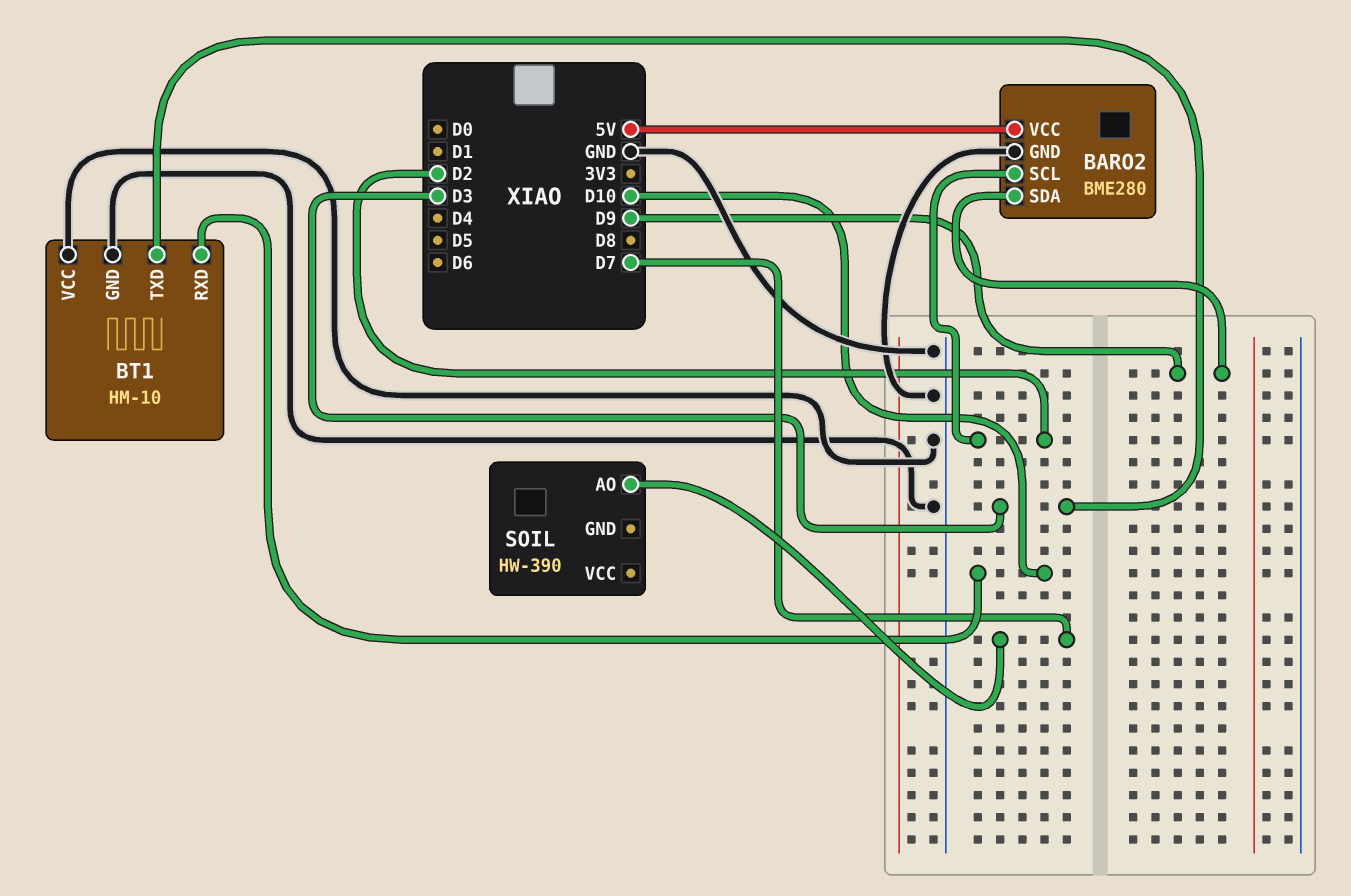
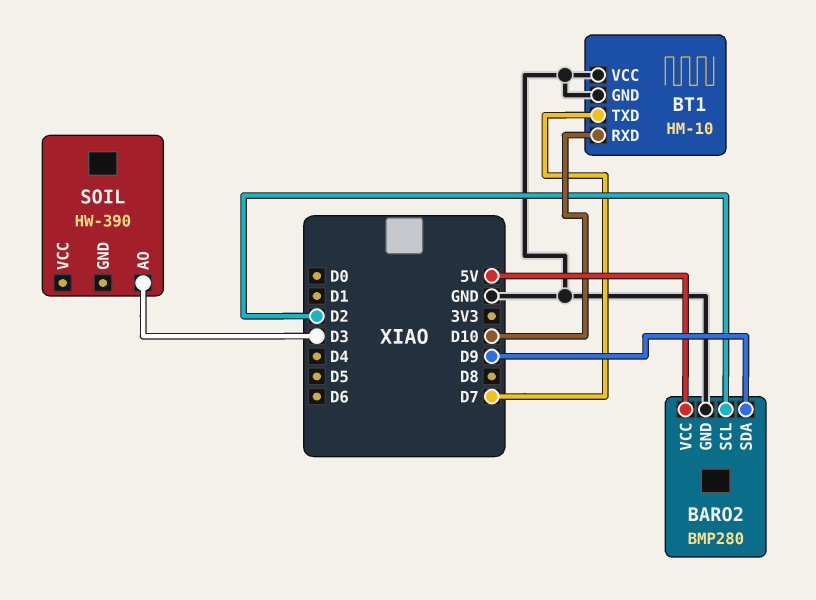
BARO2: BME280 -> BMP280
BT1 pin TXD: D3 -> D7
SOIL pin AO: D7 -> D3

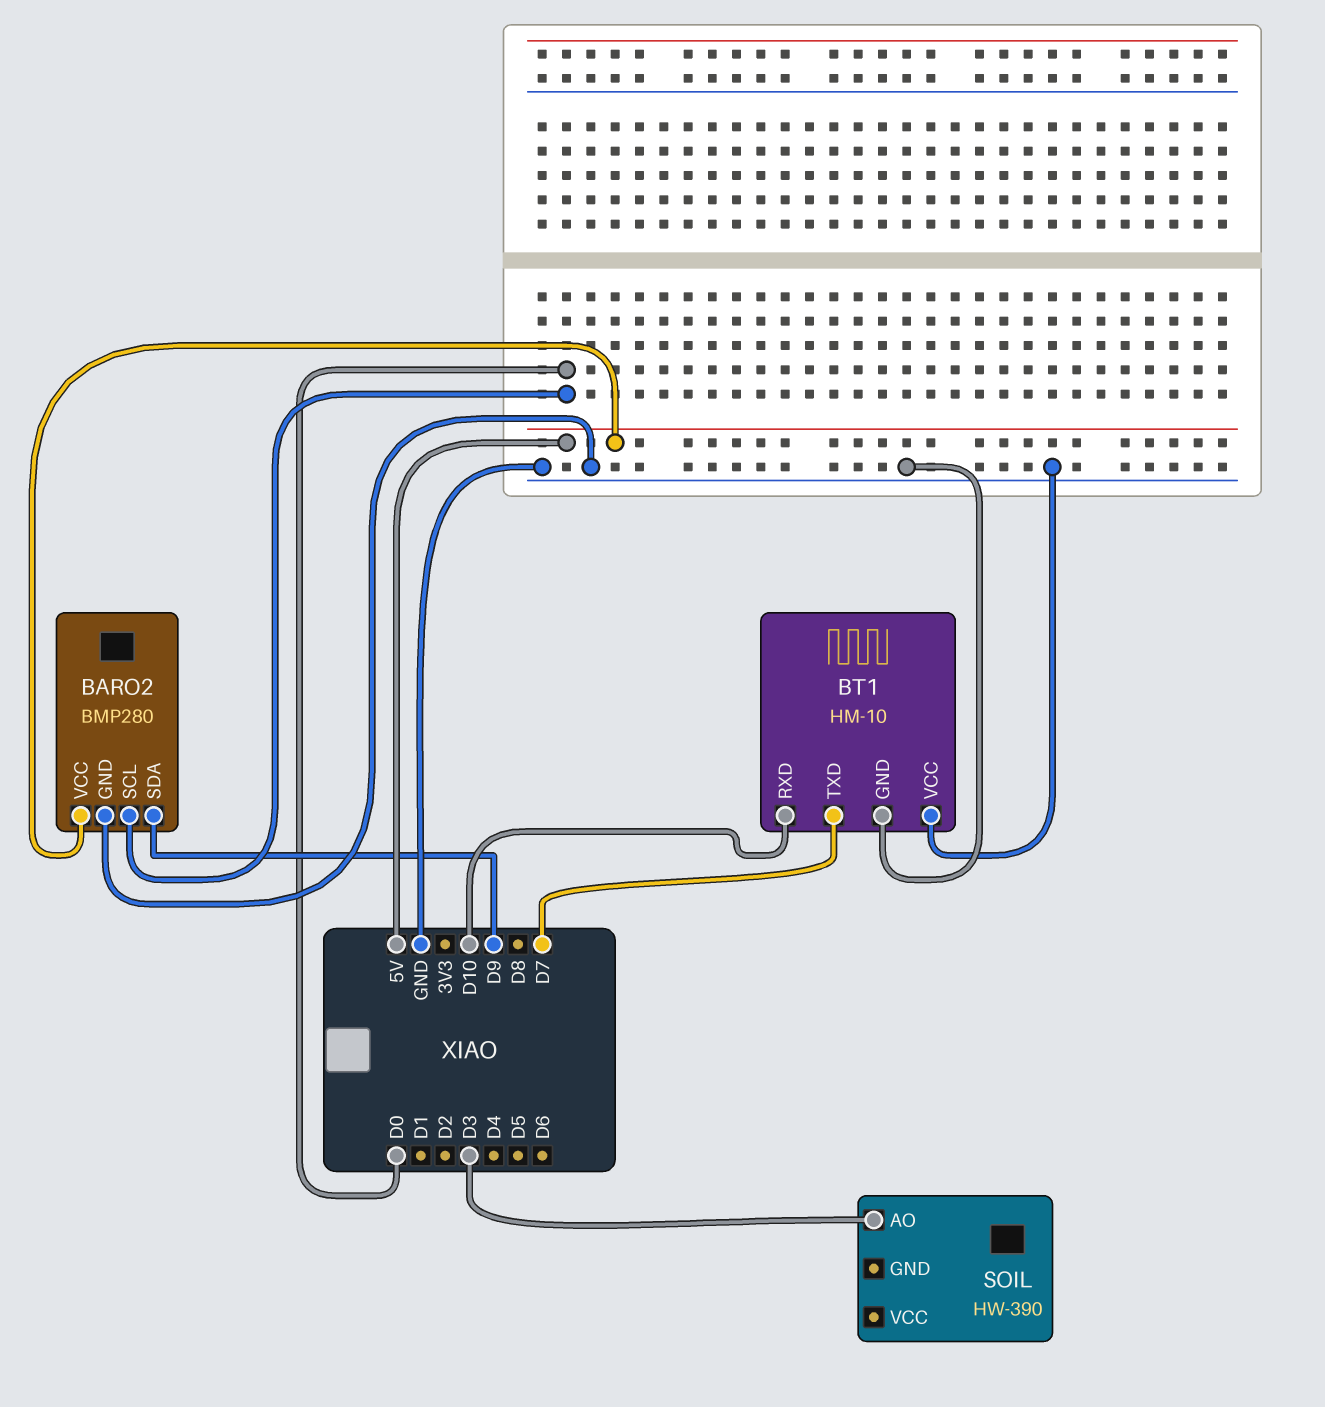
BARO2 pin SCL: D2 -> D0

